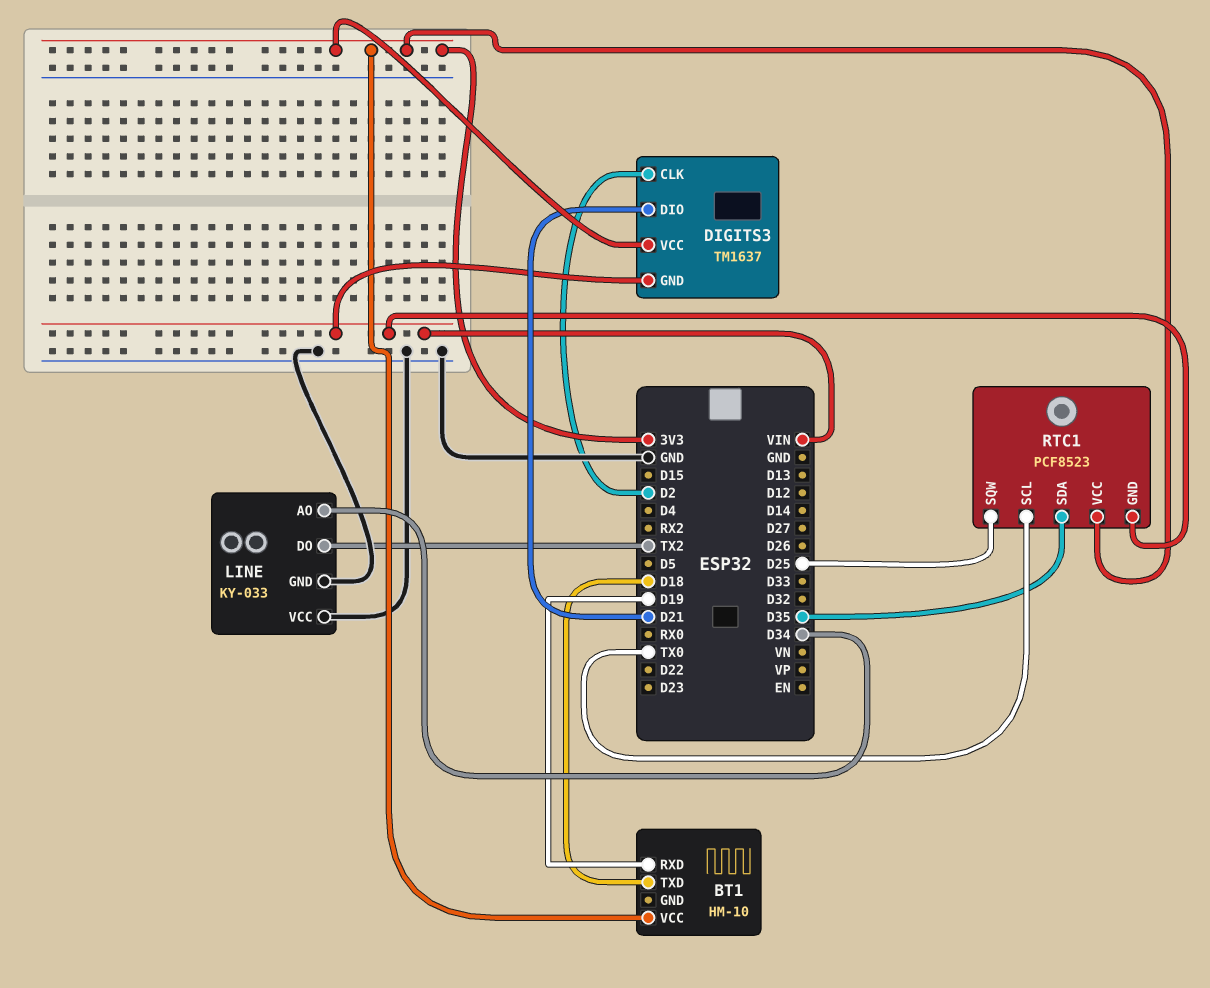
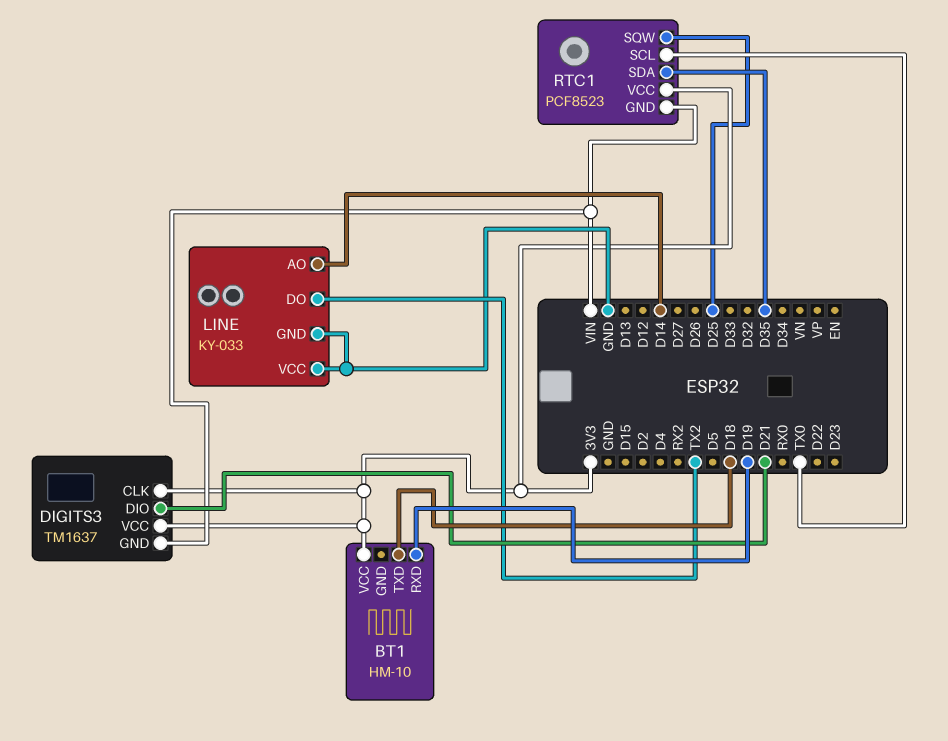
DIGITS3 pin CLK: D2 -> 3V3
LINE pin AO: D34 -> D14

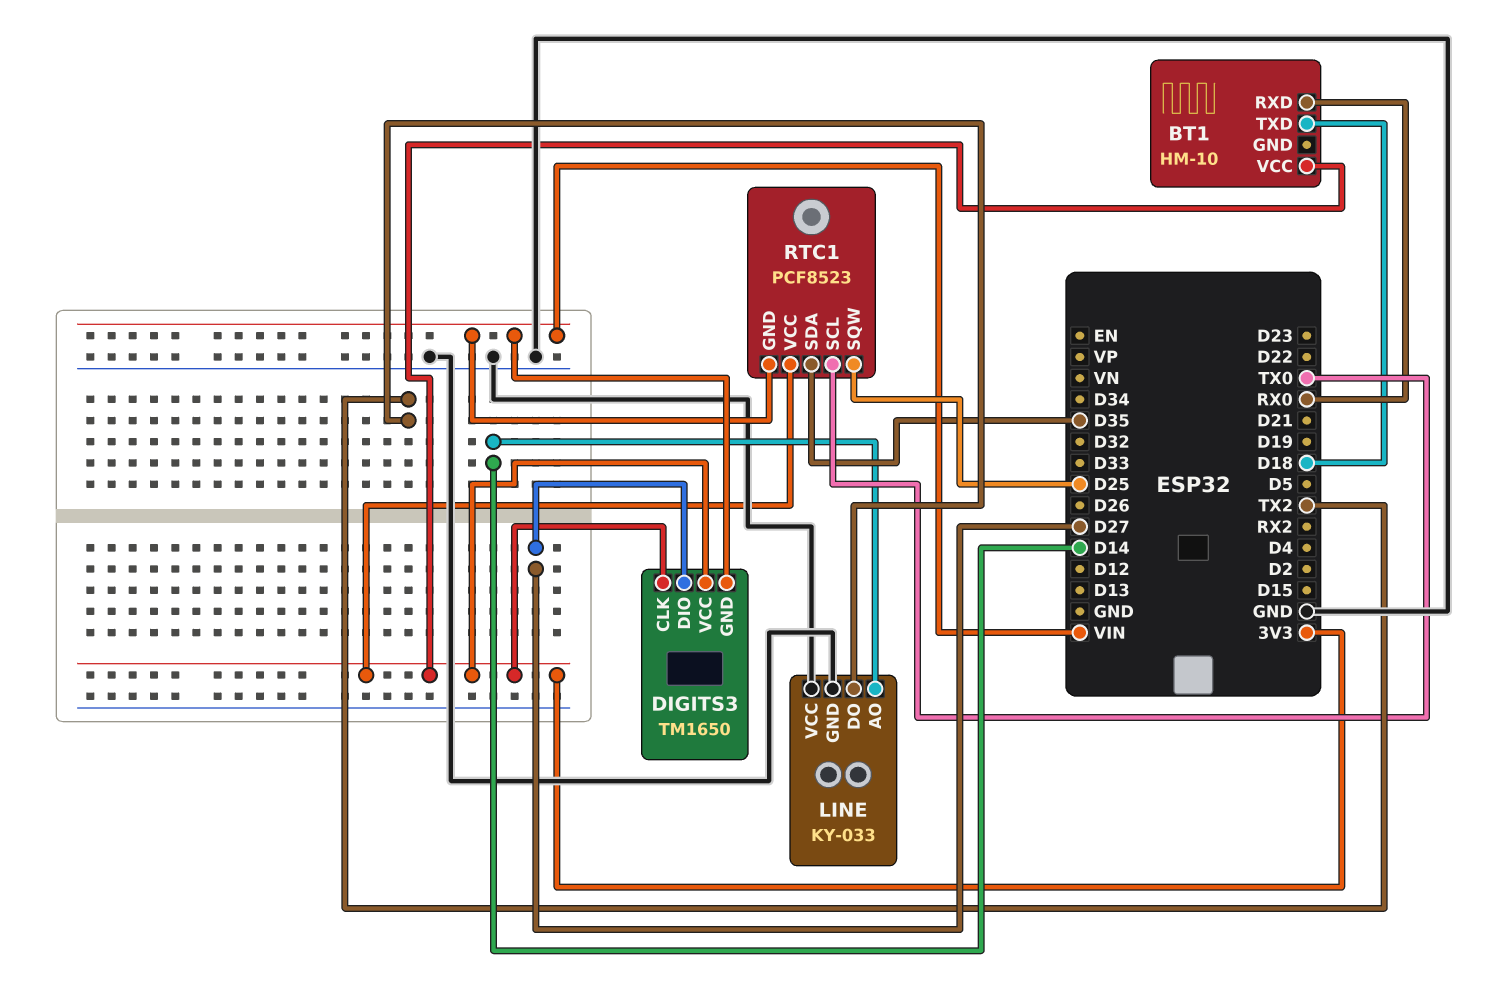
BT1 pin RXD: D19 -> RX0
DIGITS3: TM1637 -> TM1650
DIGITS3 pin DIO: D21 -> D27

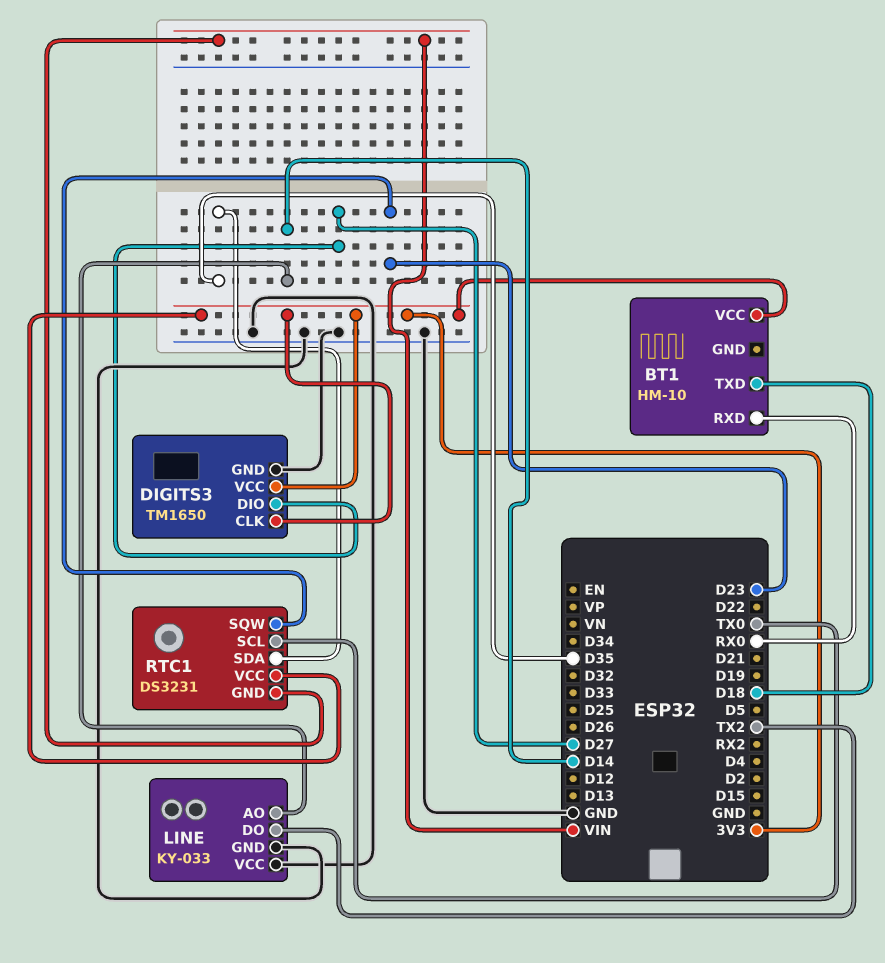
DIGITS3 pin GND: VIN -> GND
RTC1: PCF8523 -> DS3231
RTC1 pin SQW: D25 -> D23

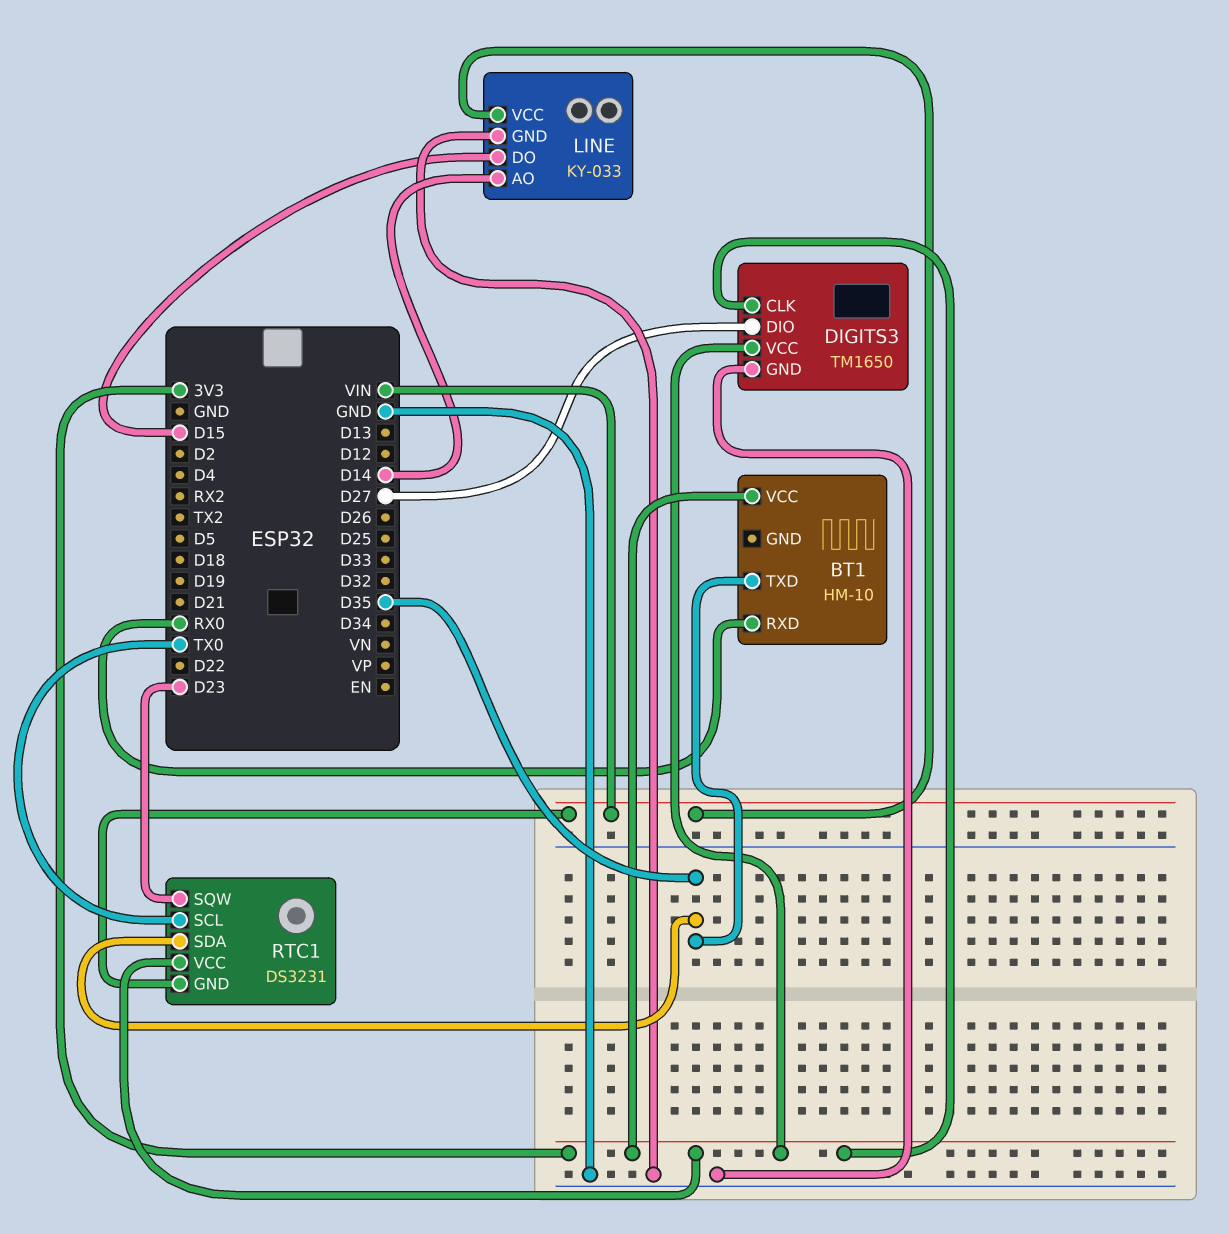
BT1 pin TXD: D18 -> D35
LINE pin DO: TX2 -> D15
LINE pin VCC: GND -> VIN

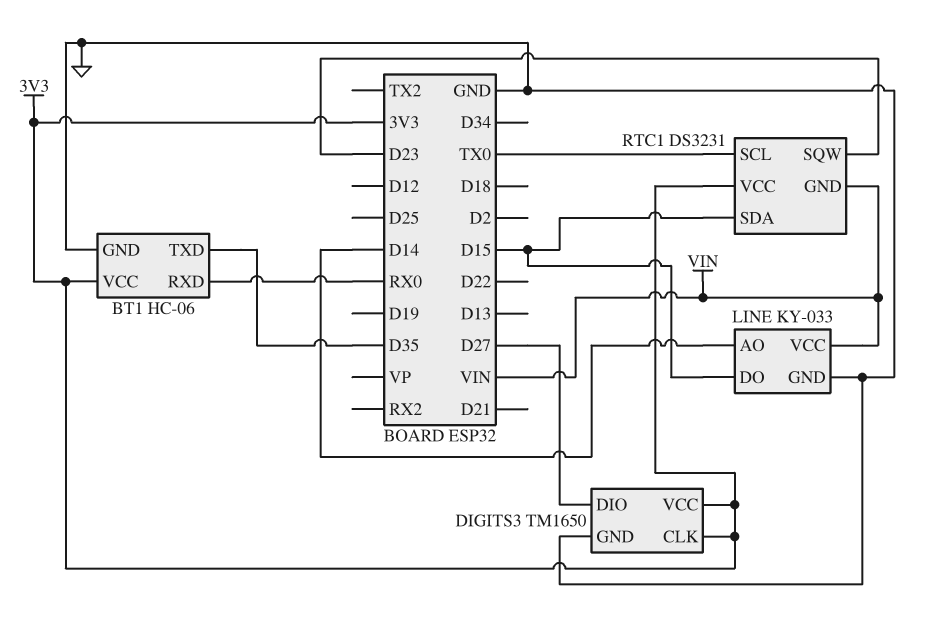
BT1: HM-10 -> HC-06
BT1 pin GND: none -> GND
RTC1 pin SDA: D35 -> D15

